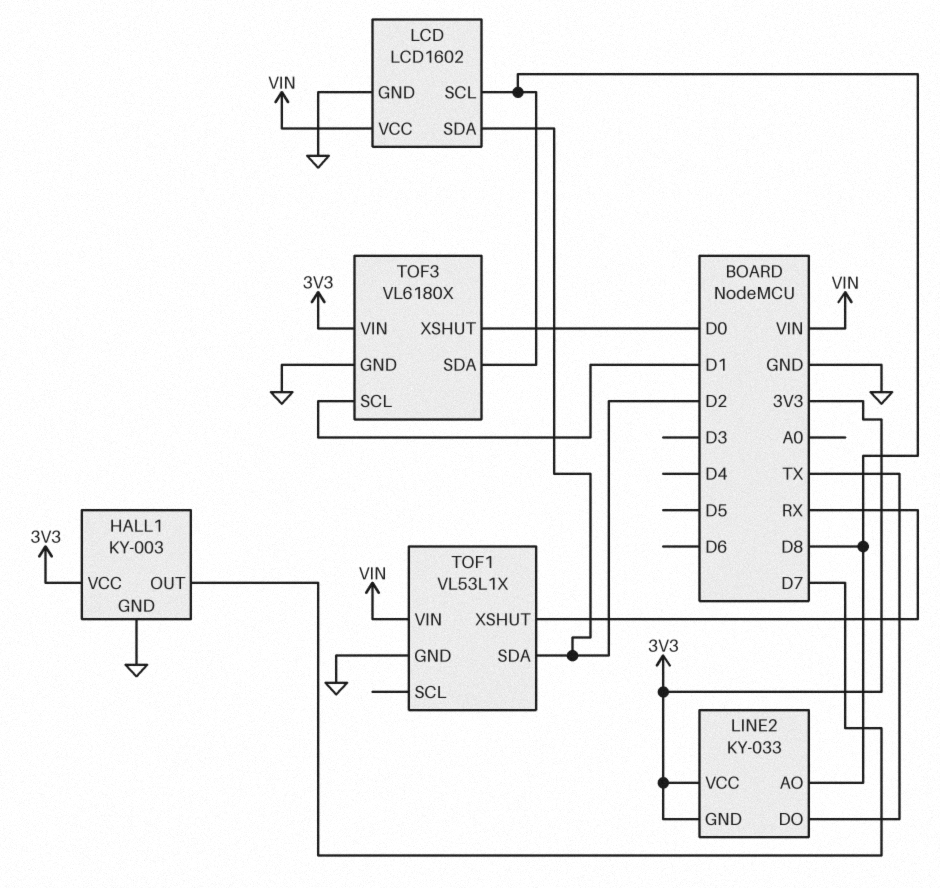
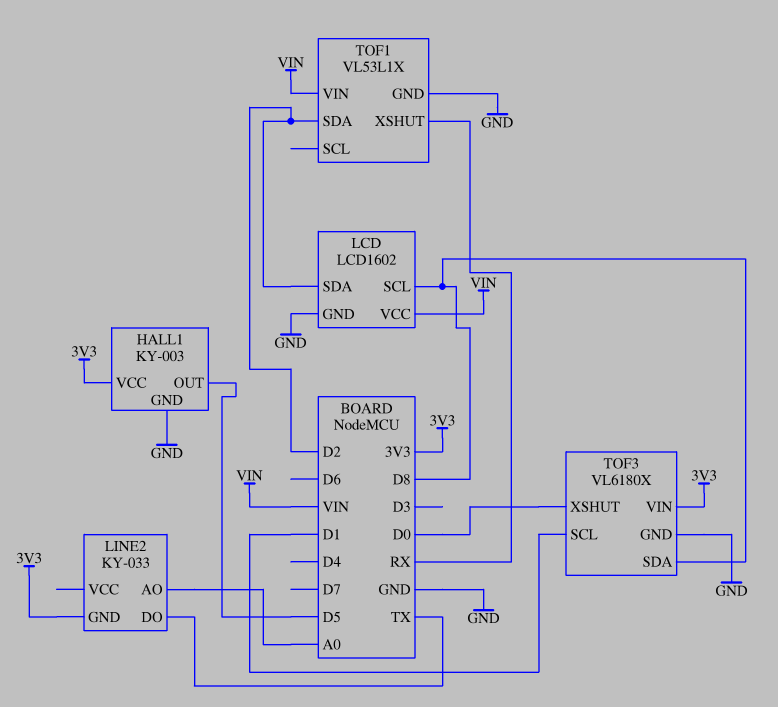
HALL1 pin OUT: D7 -> D5
LINE2 pin AO: D8 -> A0
LINE2 pin VCC: 3V3 -> none

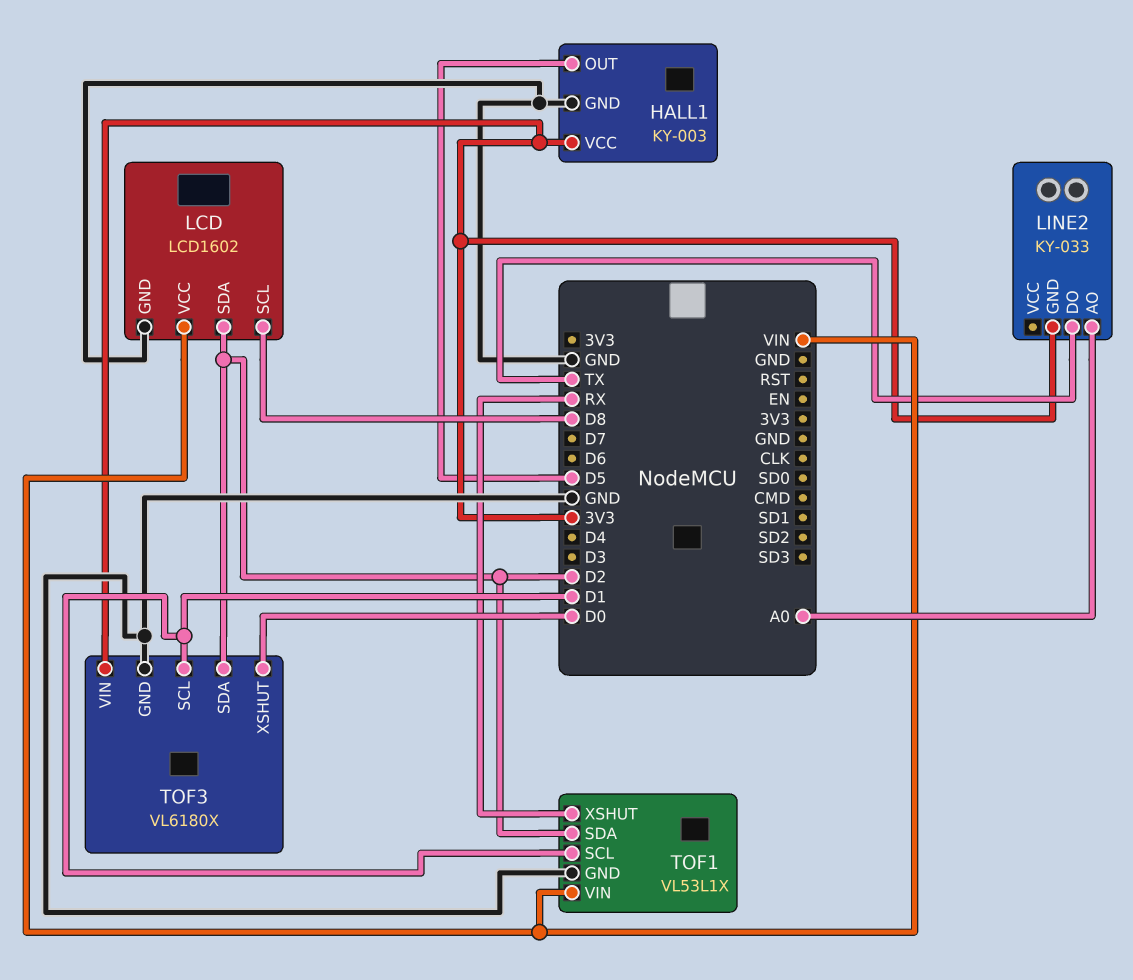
TOF1 pin SCL: none -> D1
TOF3 pin SDA: D8 -> D2

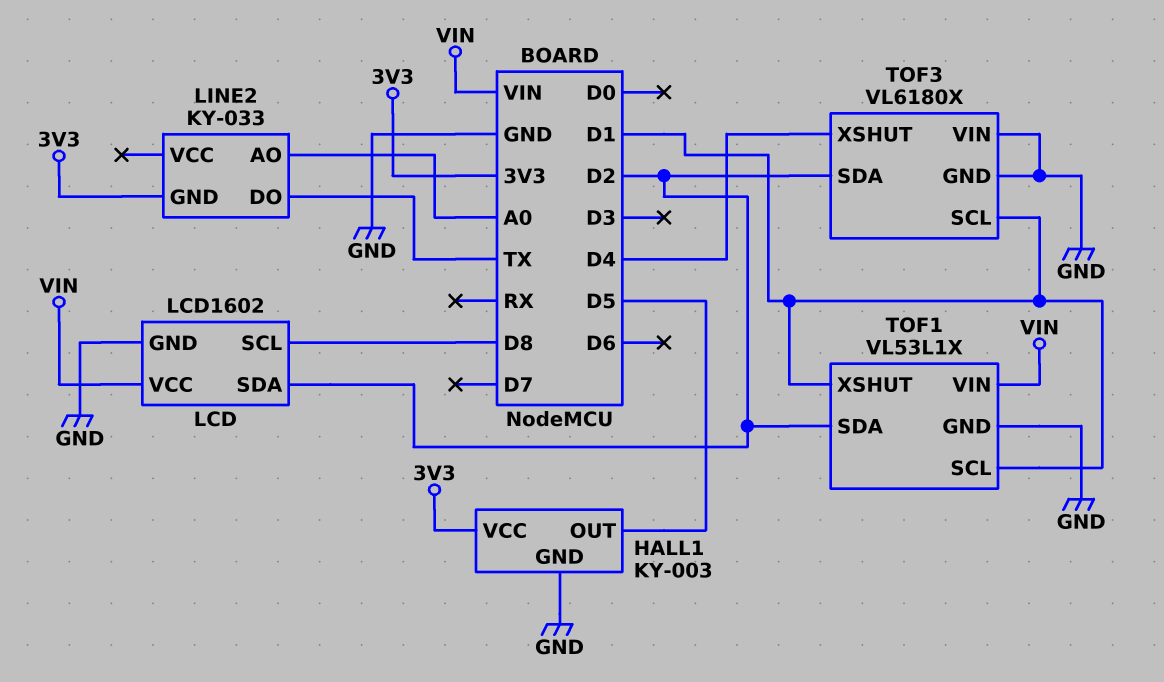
TOF1 pin XSHUT: RX -> D1
TOF3 pin VIN: 3V3 -> GND
TOF3 pin XSHUT: D0 -> D4

